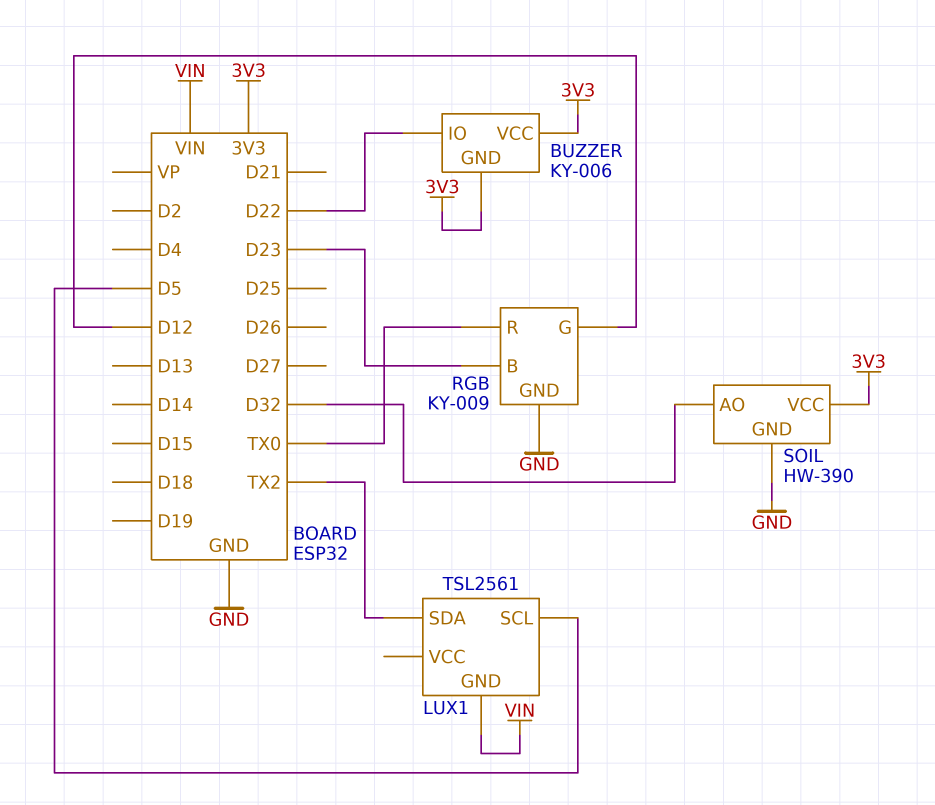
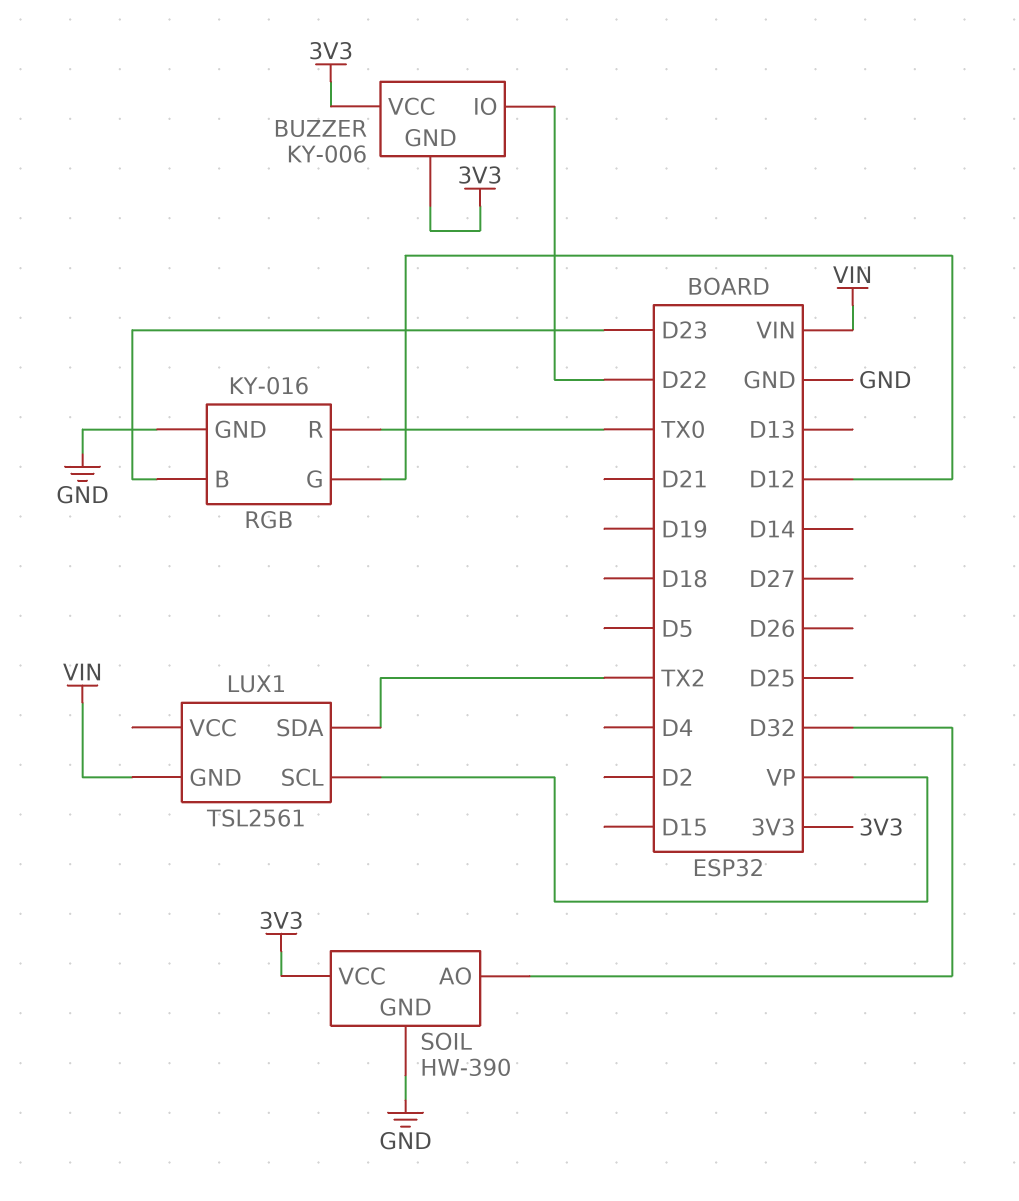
LUX1 pin SCL: D5 -> VP
RGB: KY-009 -> KY-016

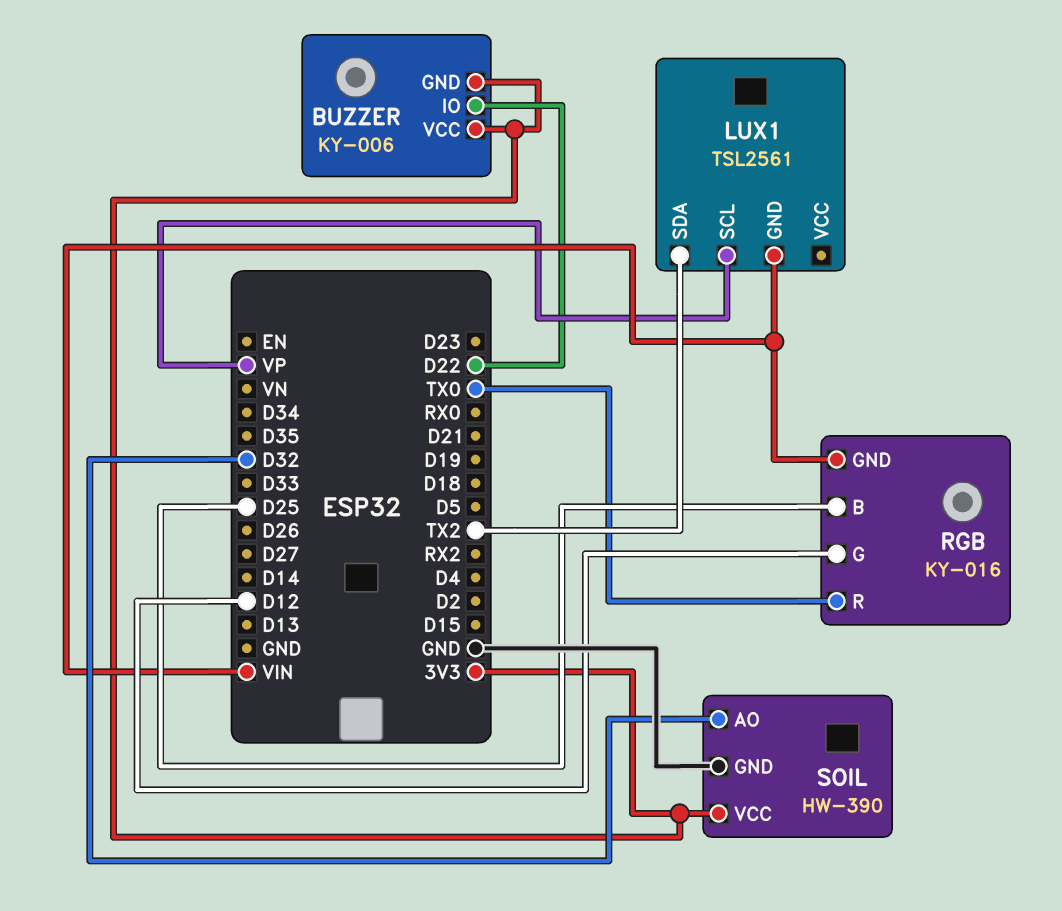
RGB pin B: D23 -> D25
RGB pin GND: GND -> VIN

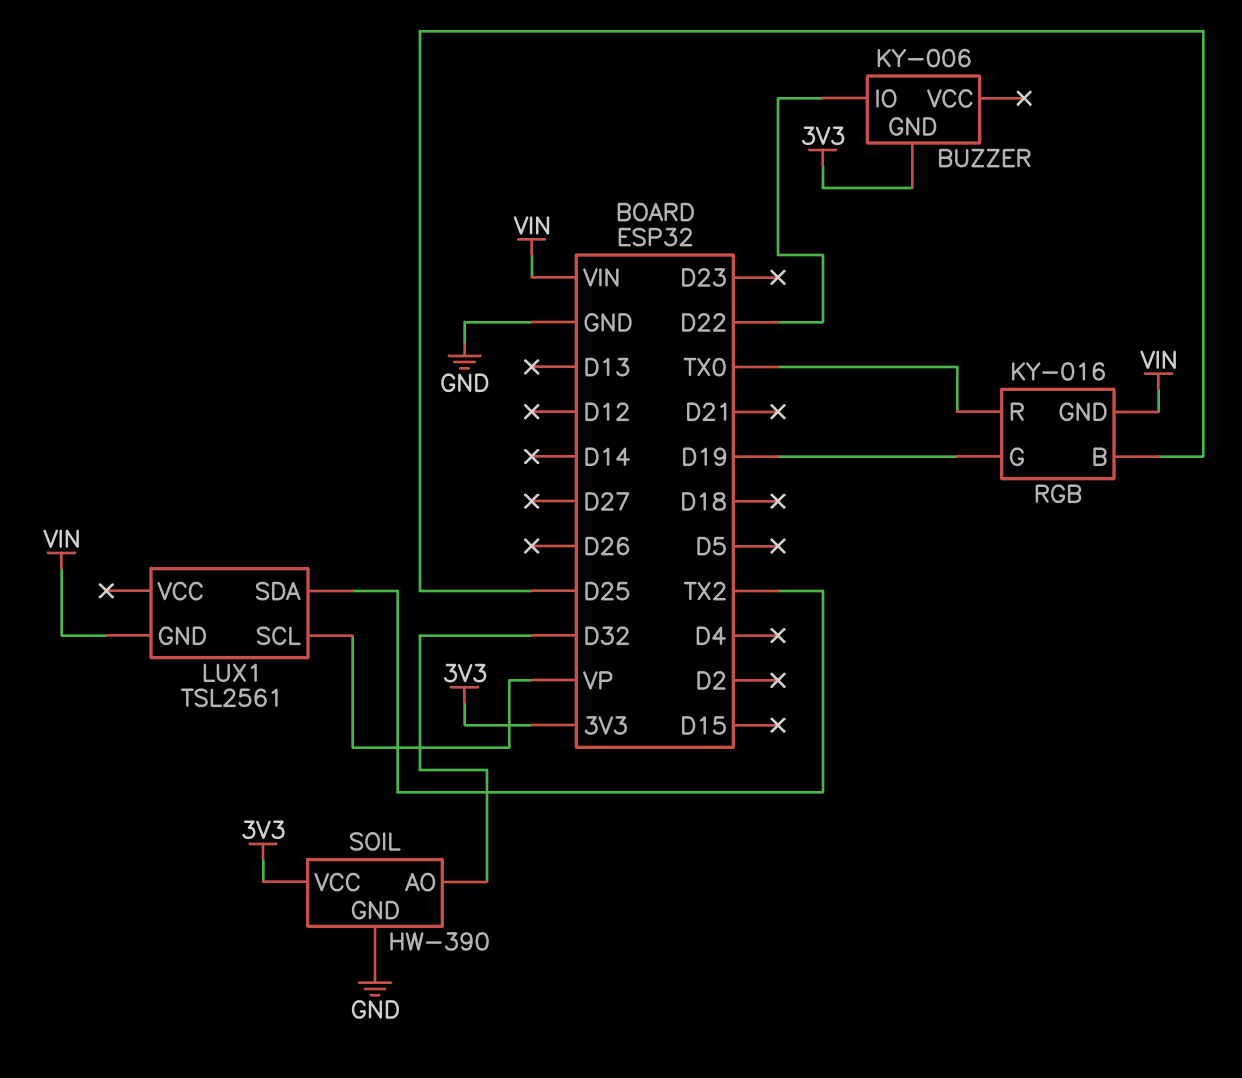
BUZZER pin VCC: 3V3 -> none
RGB pin G: D12 -> D19

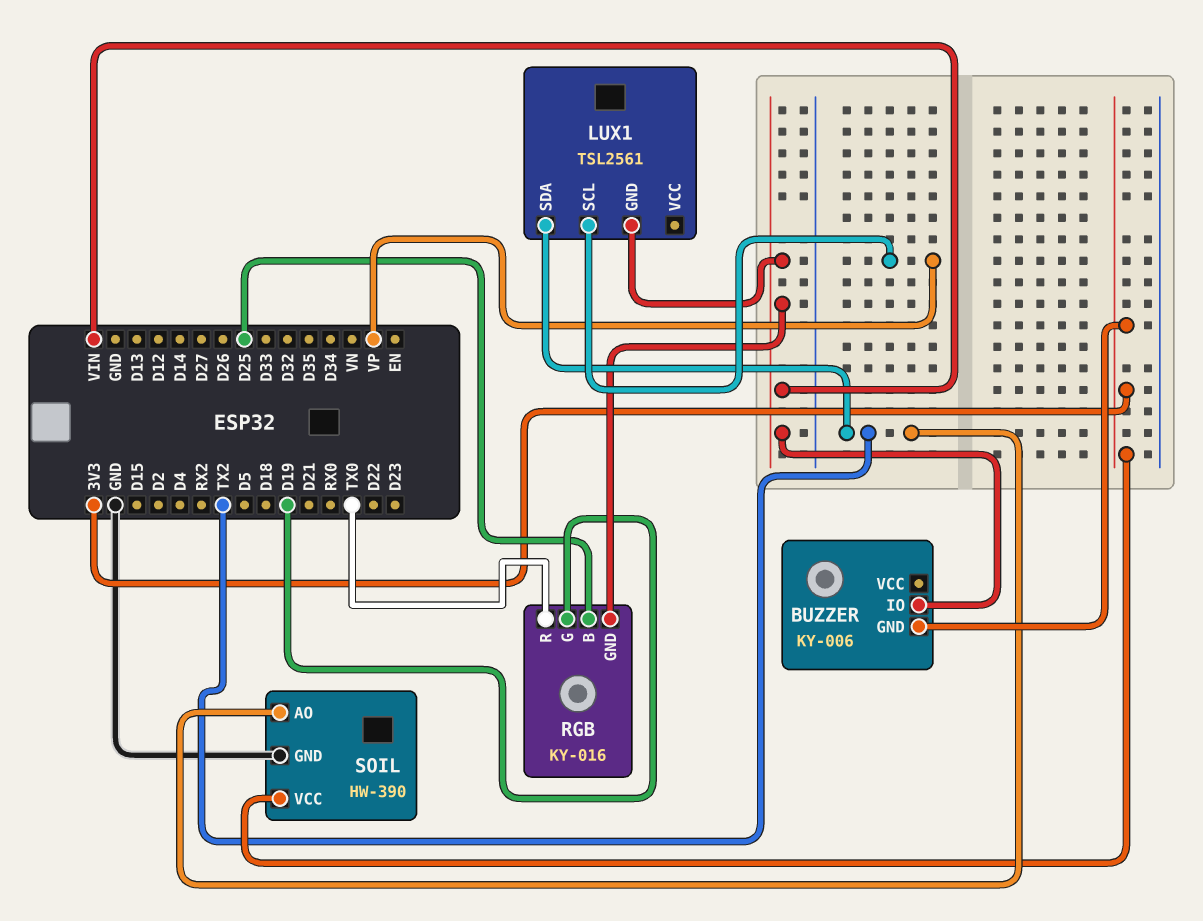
BUZZER pin IO: D22 -> VIN
SOIL pin AO: D32 -> TX2

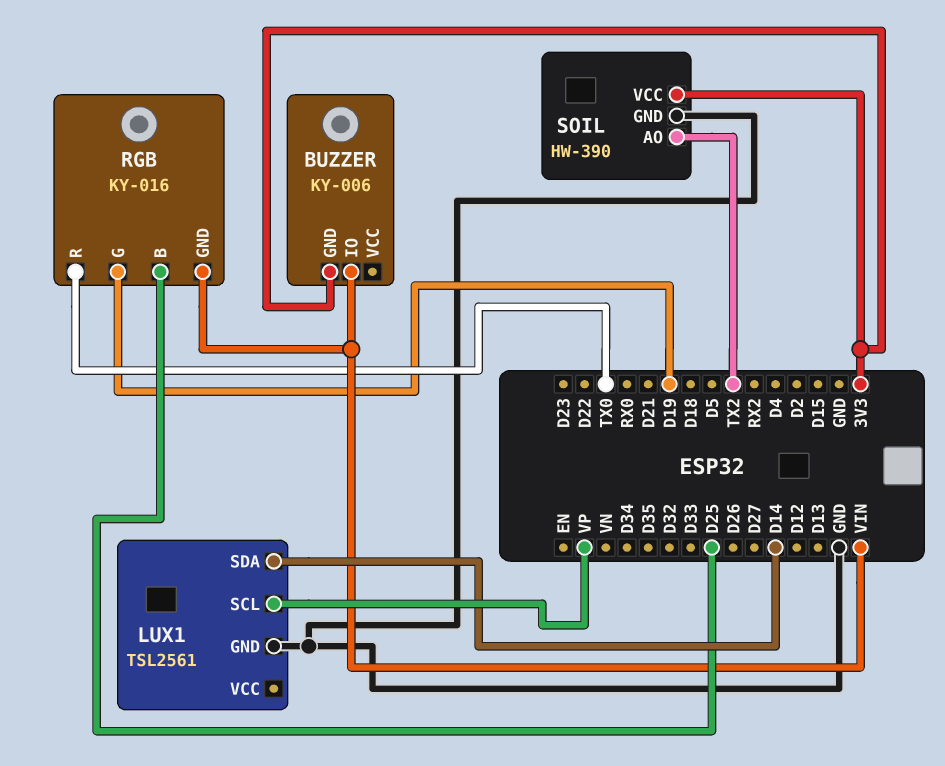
LUX1 pin GND: VIN -> GND
LUX1 pin SDA: TX2 -> D14

